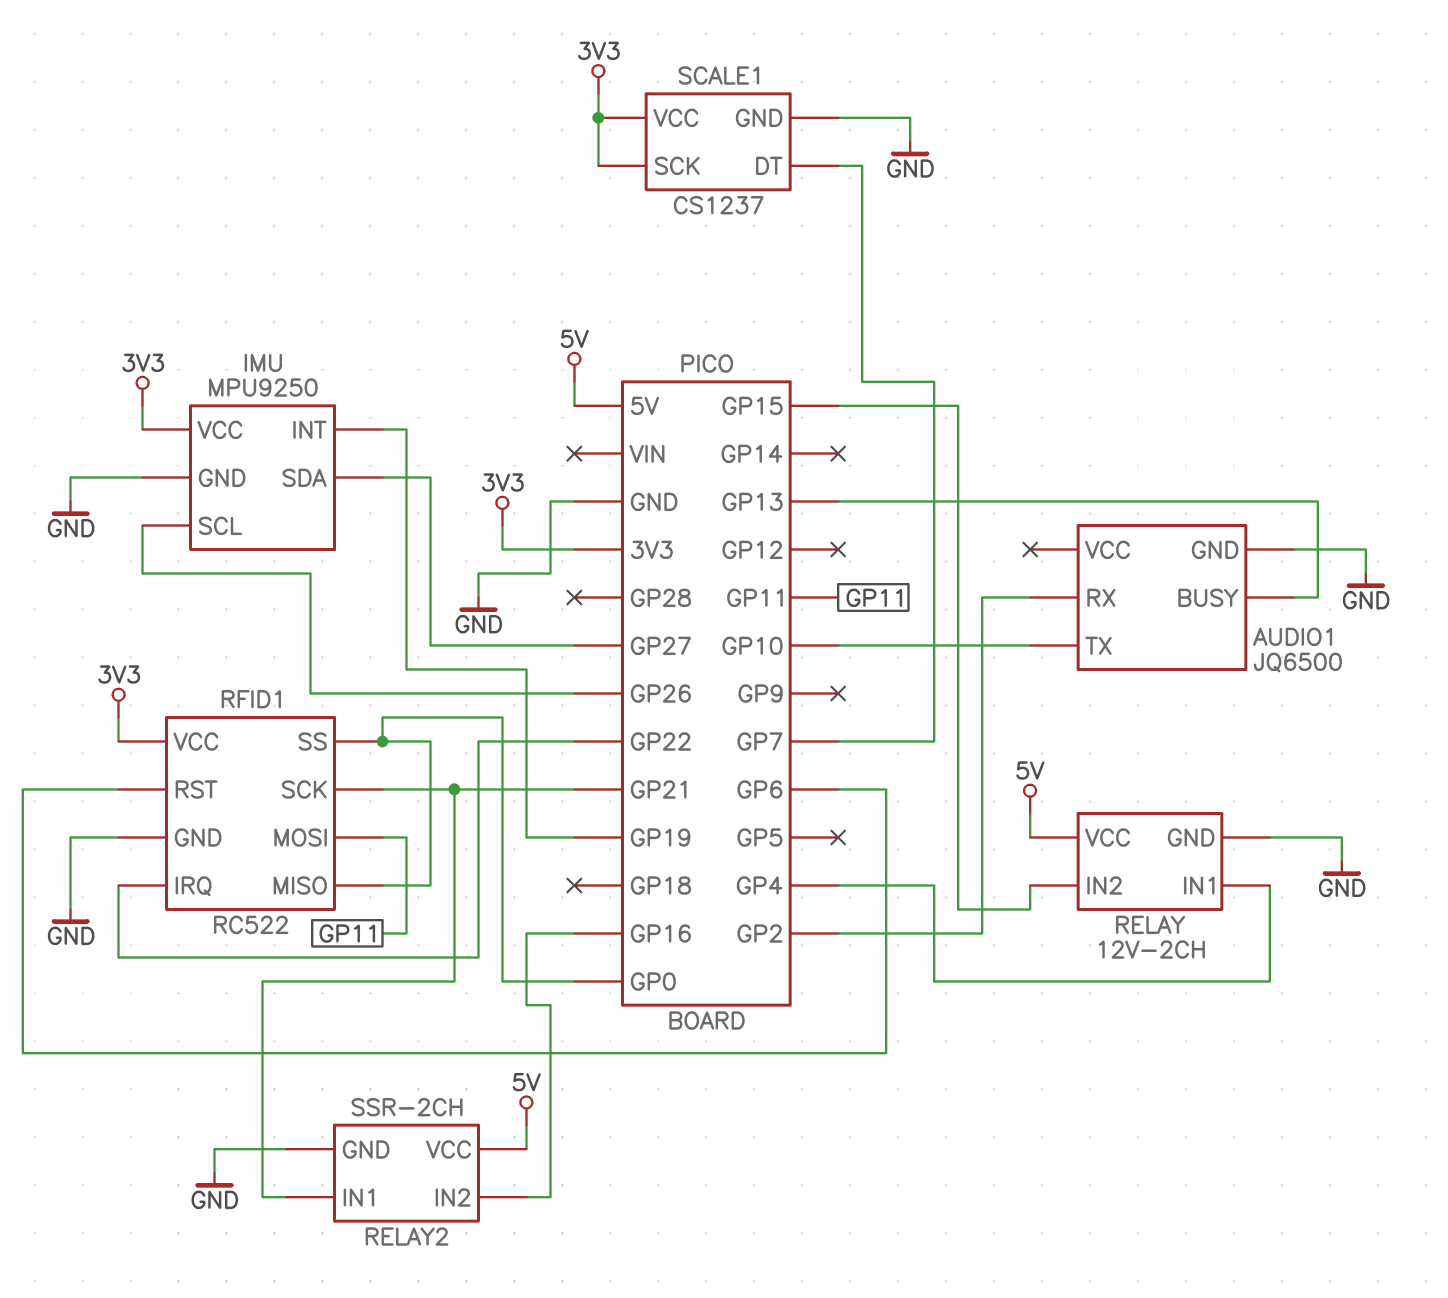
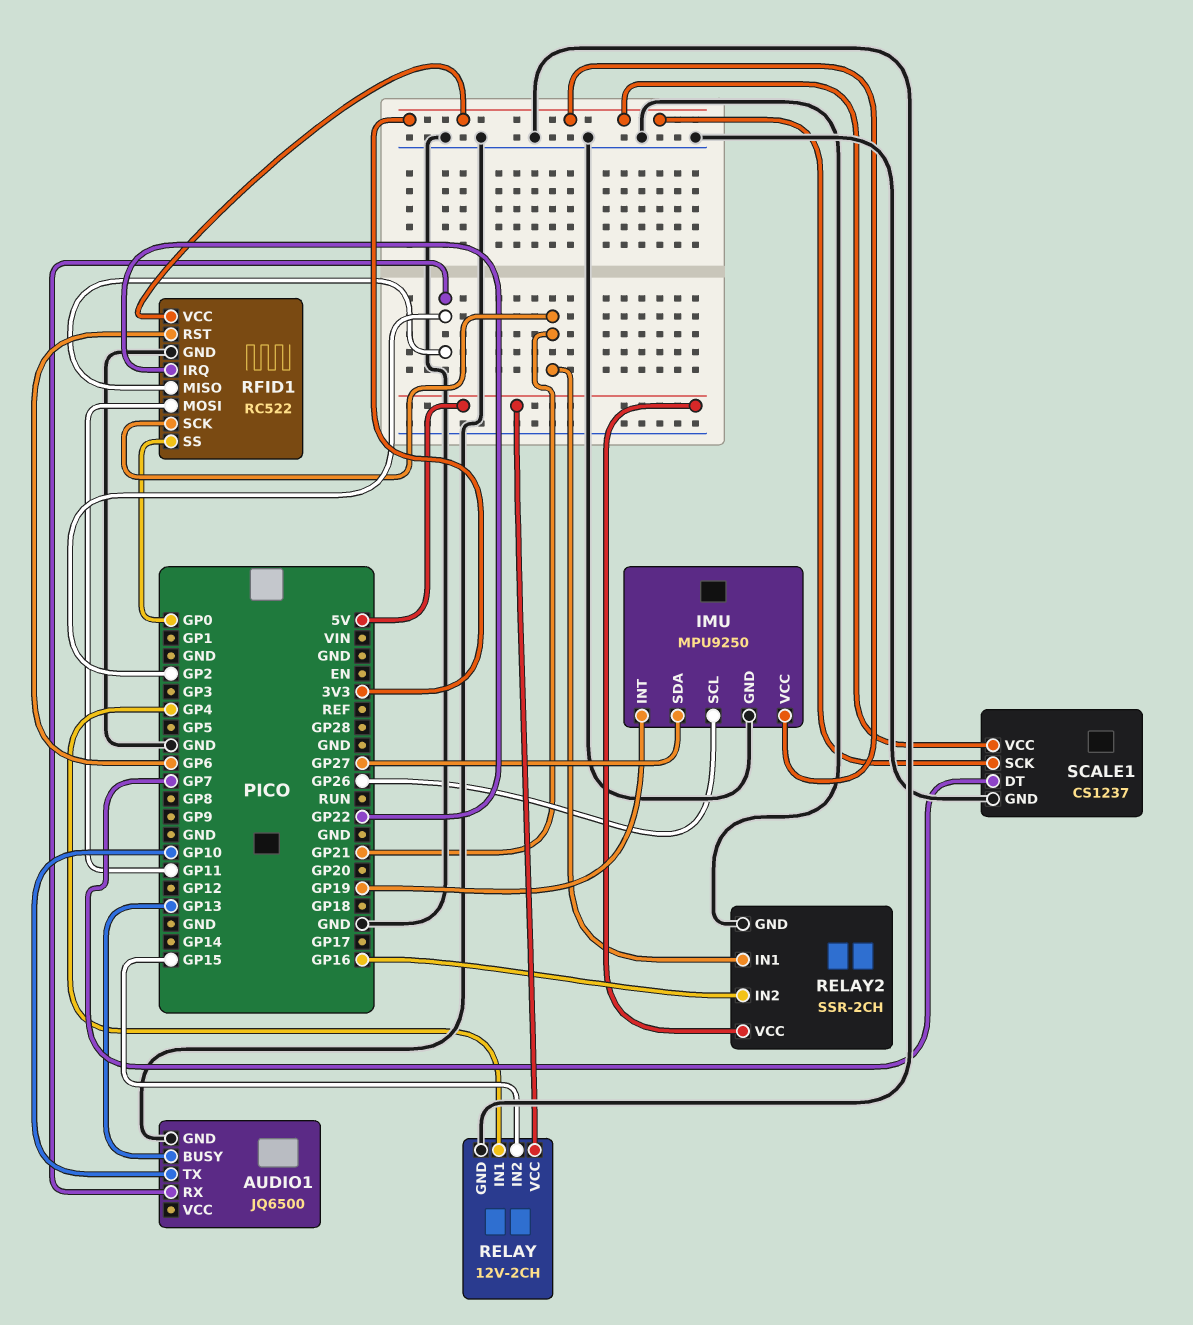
RFID1 pin MISO: GP0 -> GP2

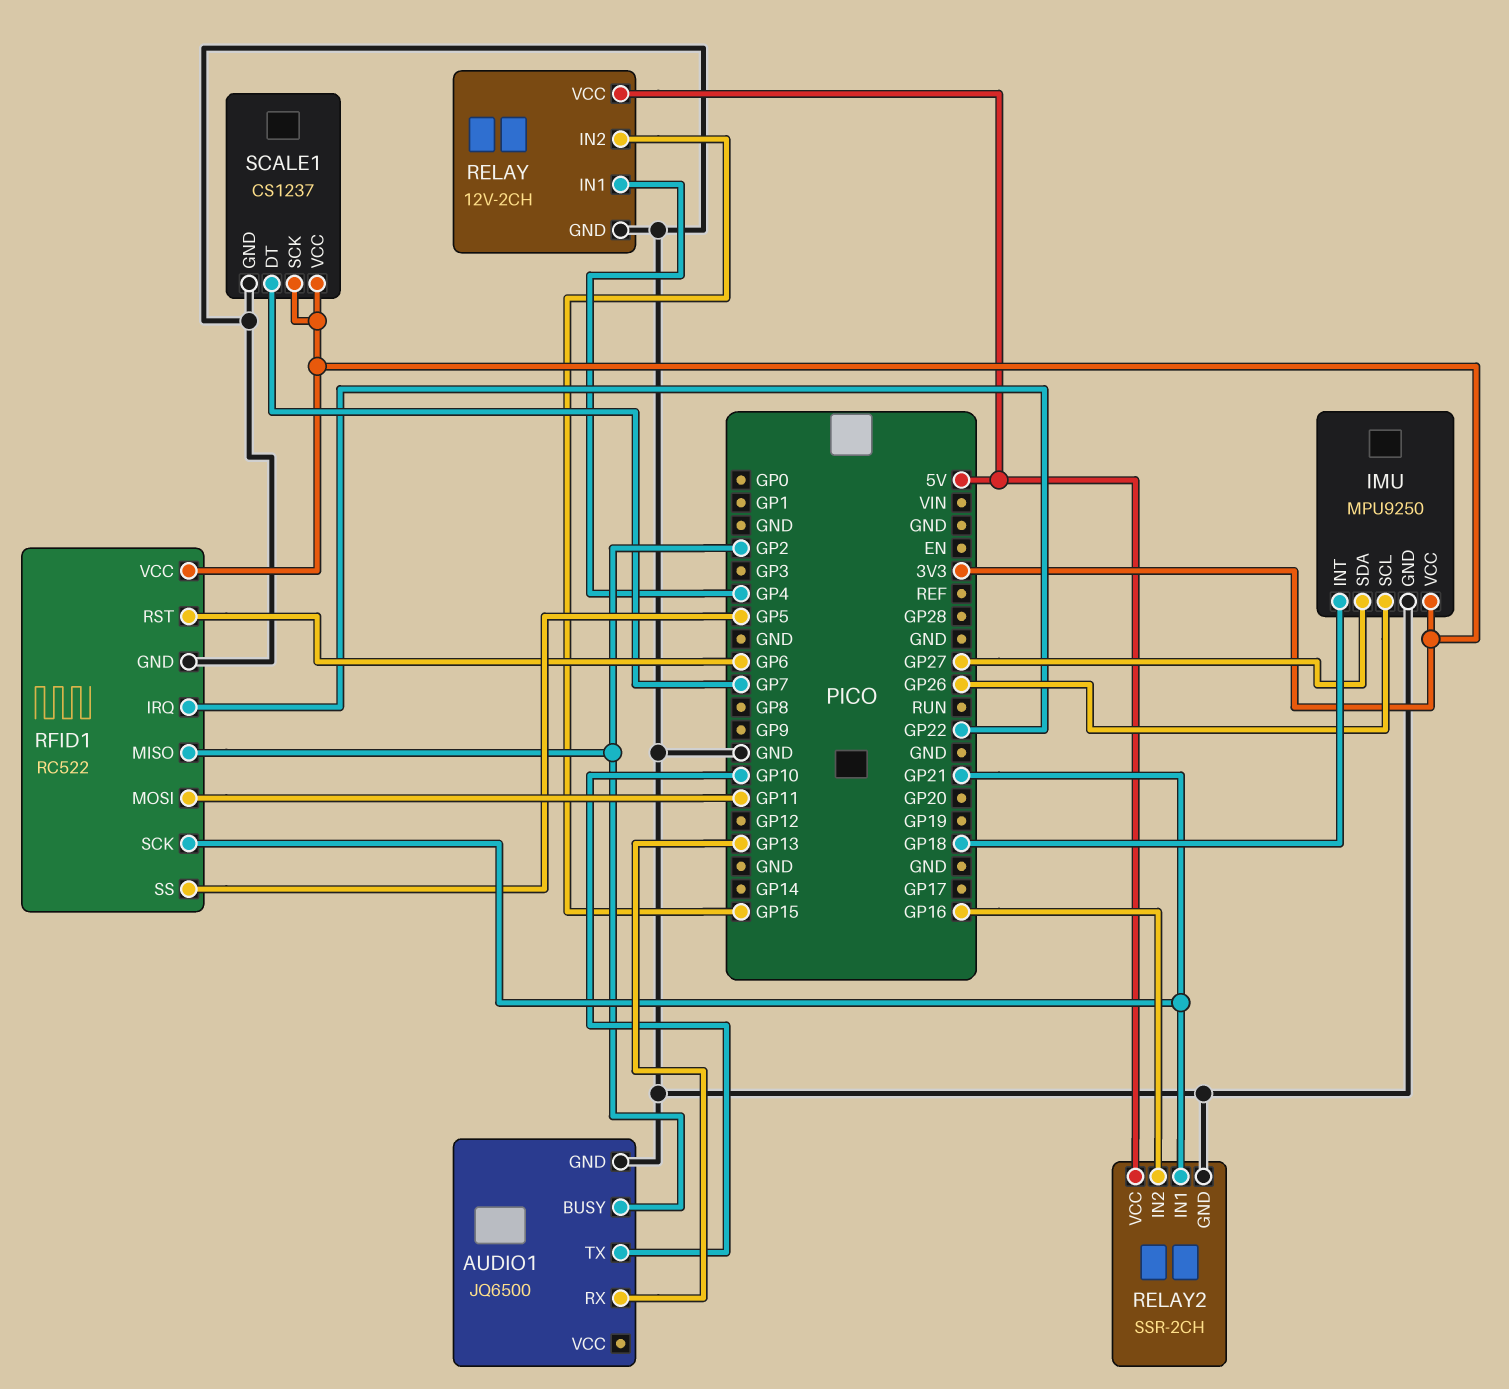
AUDIO1 pin BUSY: GP13 -> GP2
AUDIO1 pin RX: GP2 -> GP13
IMU pin INT: GP19 -> GP18
RFID1 pin SS: GP0 -> GP5

